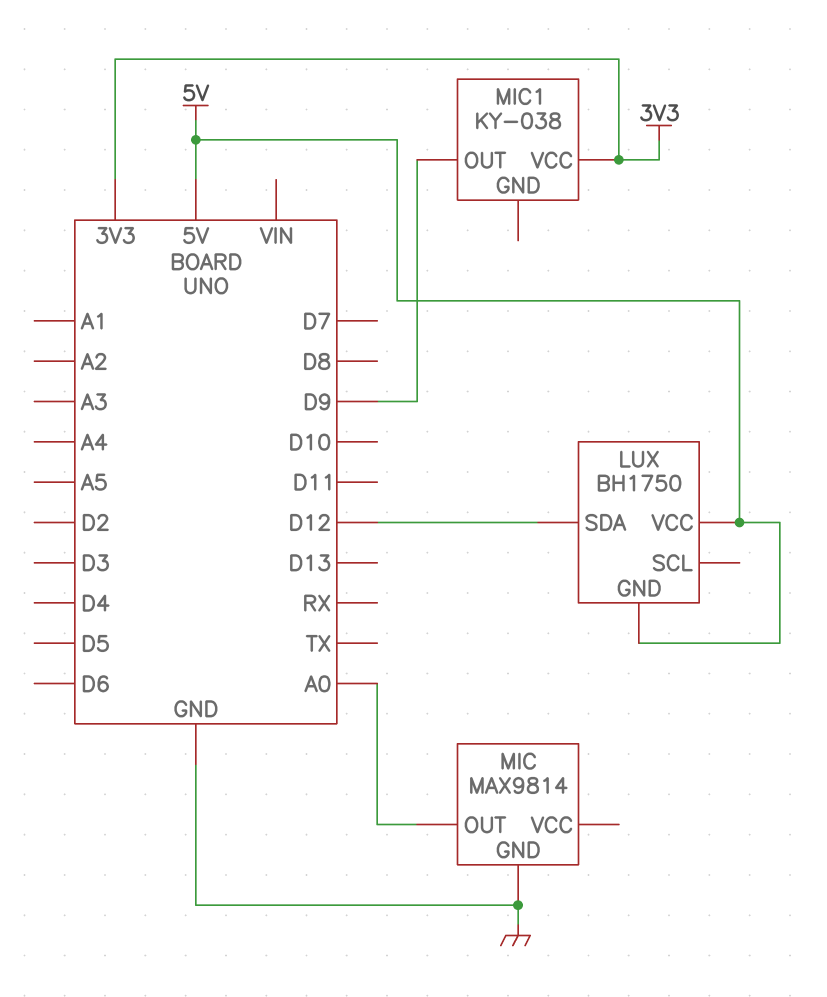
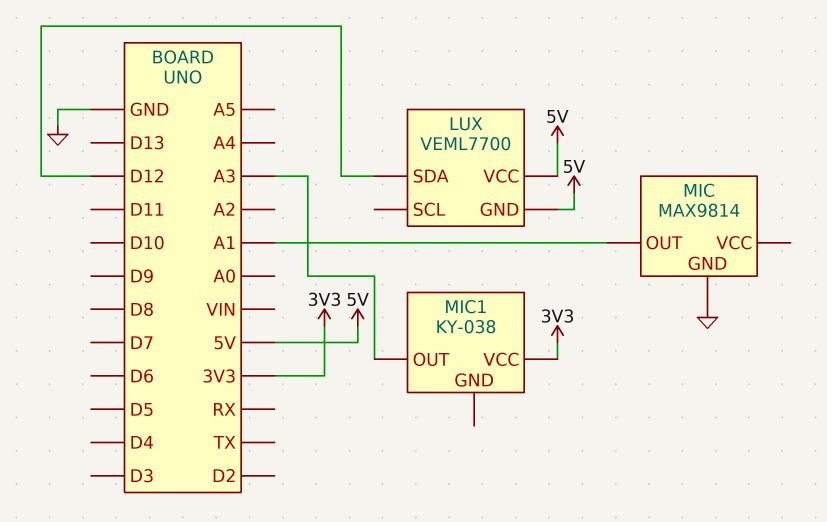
LUX: BH1750 -> VEML7700
MIC pin OUT: A0 -> A1
MIC1 pin OUT: D9 -> A3

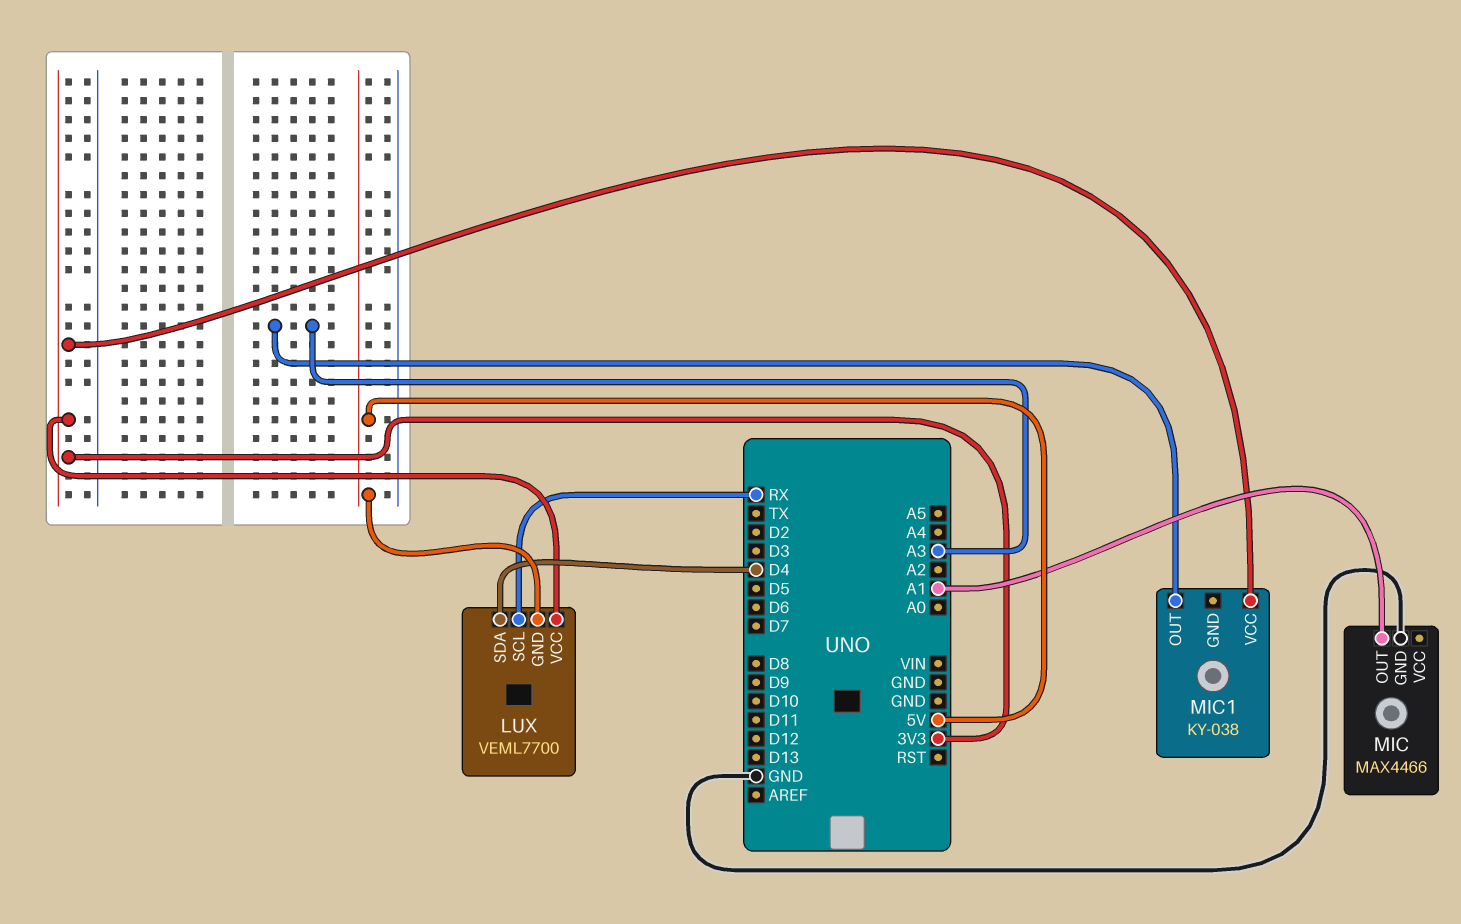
LUX pin SCL: none -> RX
LUX pin SDA: D12 -> D4
LUX pin VCC: 5V -> 3V3
MIC: MAX9814 -> MAX4466

